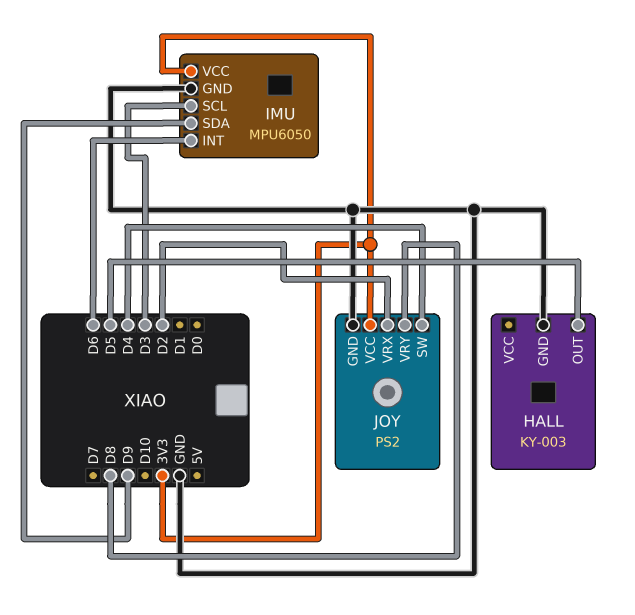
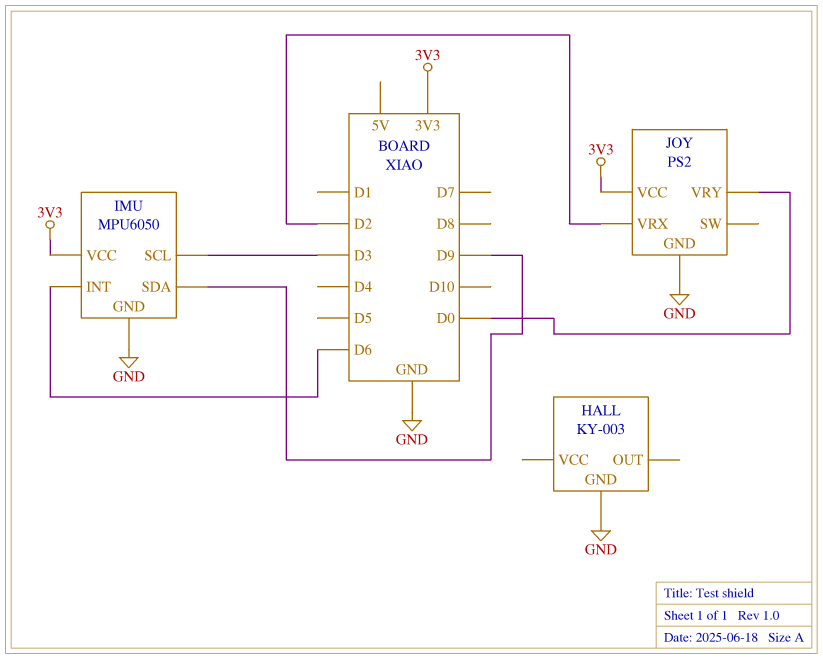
HALL pin OUT: D5 -> none
JOY pin SW: D4 -> none
JOY pin VRY: D8 -> D0

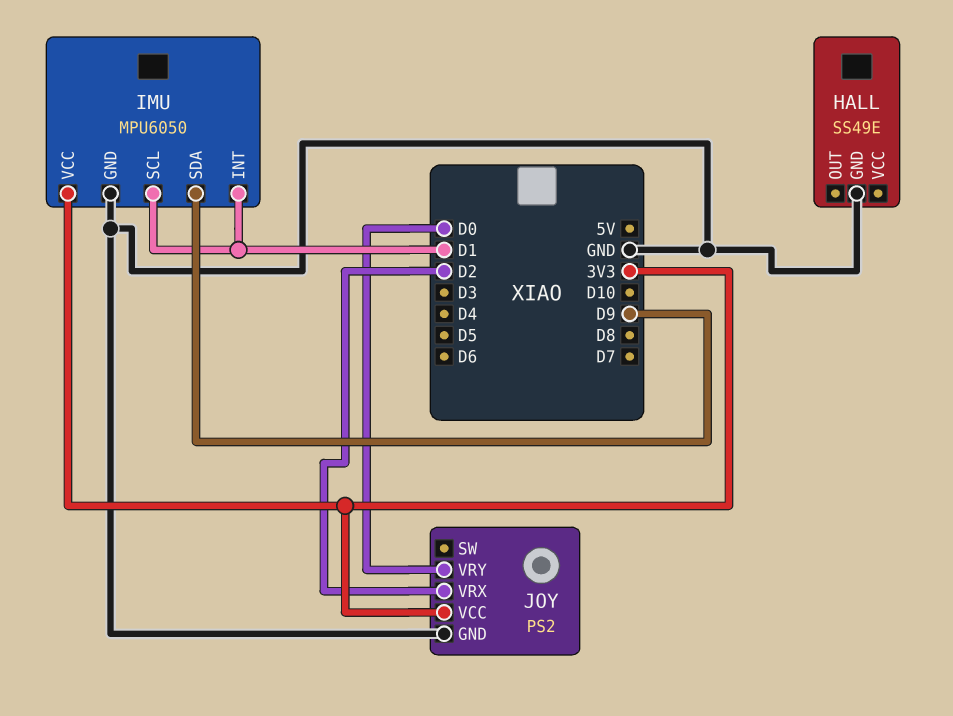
HALL: KY-003 -> SS49E
IMU pin INT: D6 -> D1
IMU pin SCL: D3 -> D1

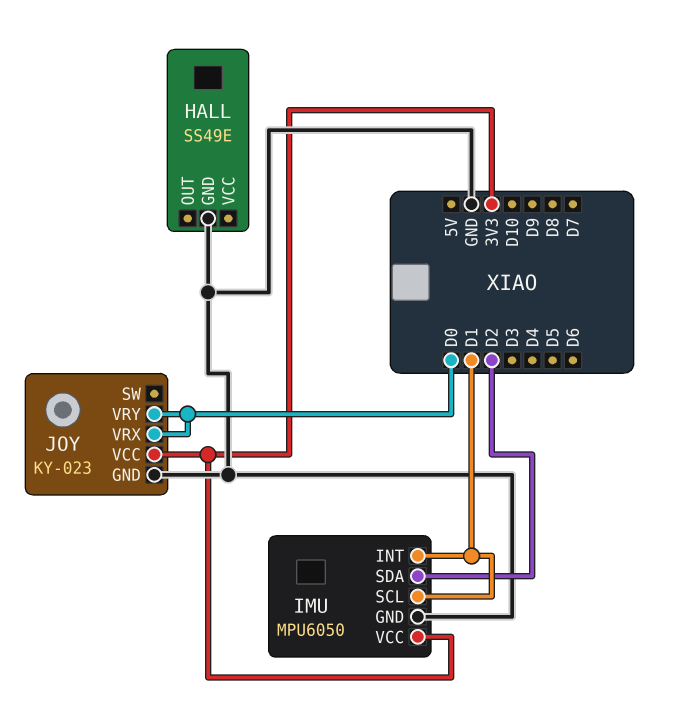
IMU pin SDA: D9 -> D2
JOY: PS2 -> KY-023
JOY pin VRX: D2 -> D0

